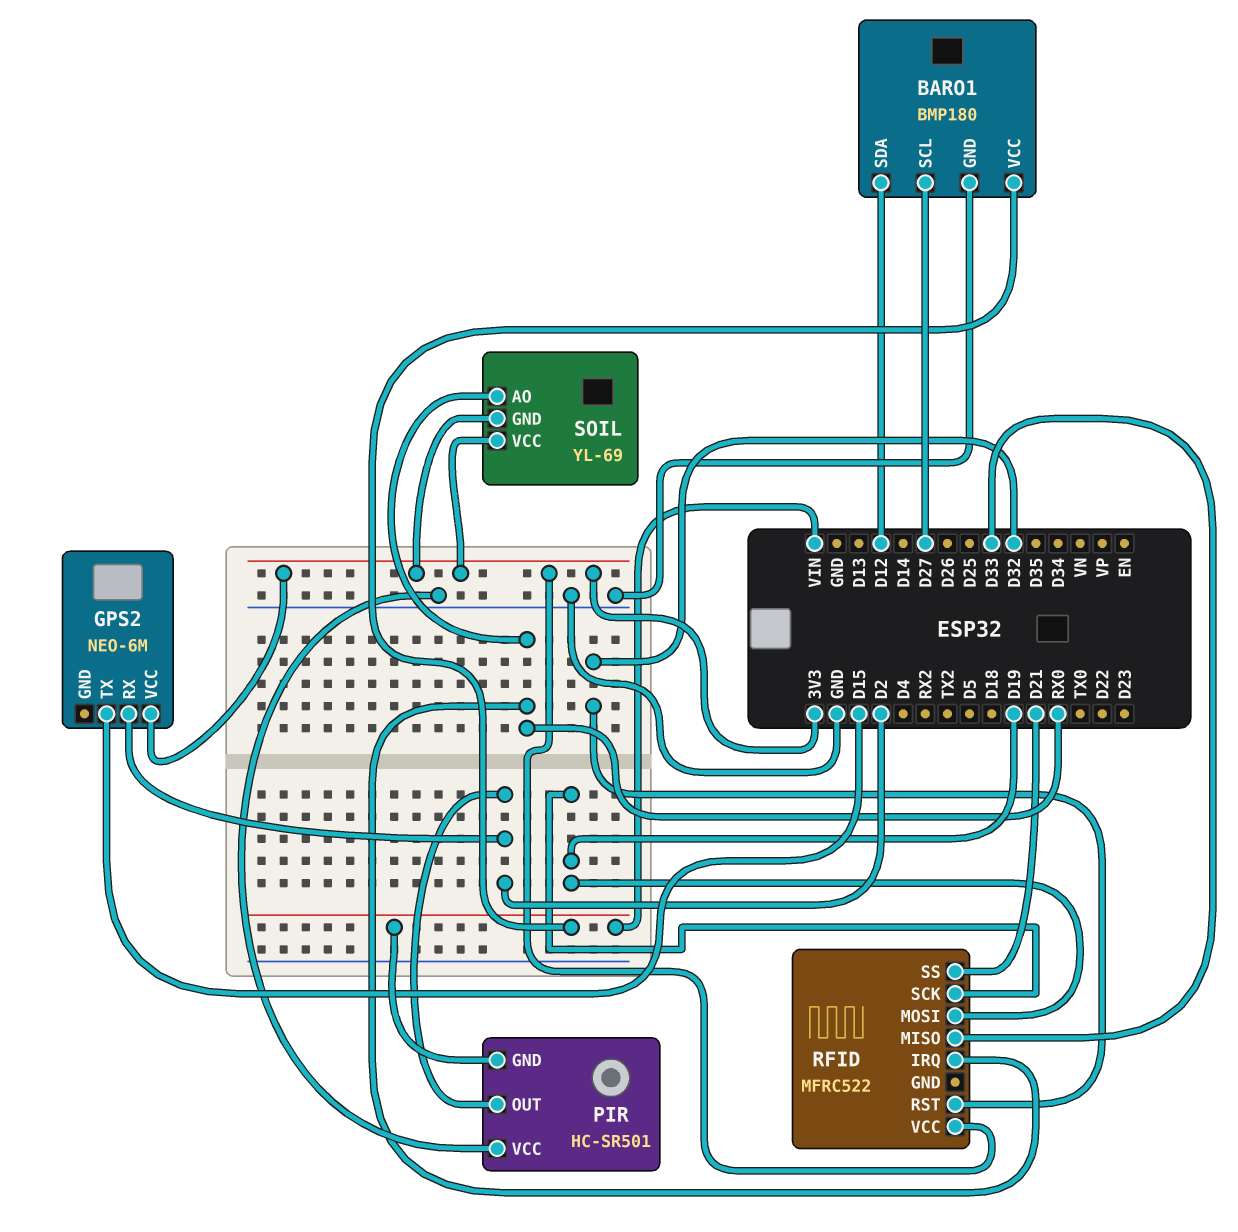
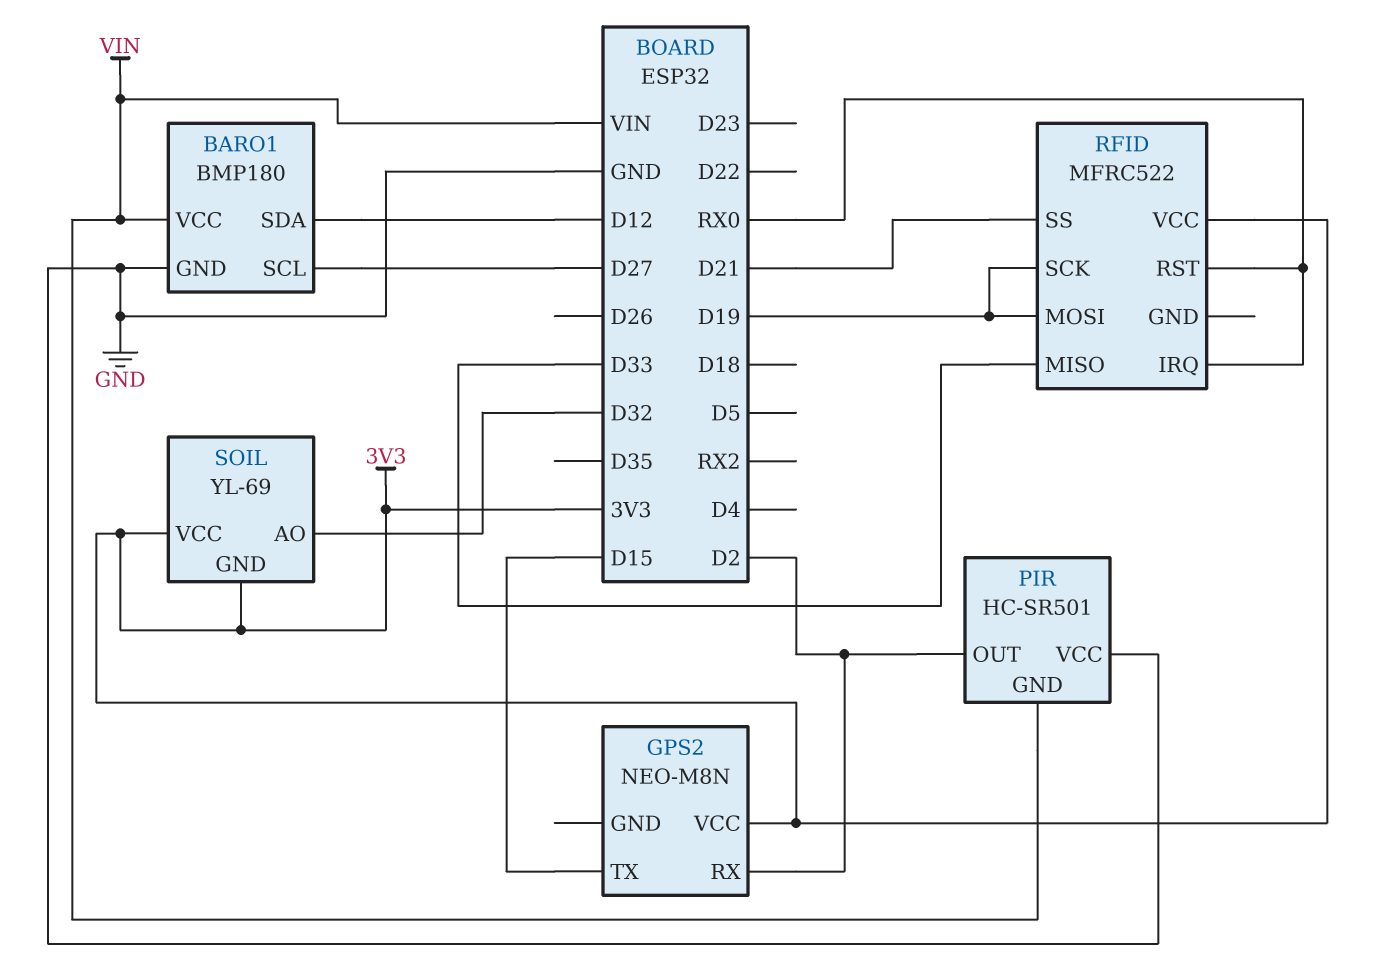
GPS2: NEO-6M -> NEO-M8N
RFID pin RST: D32 -> RX0
SOIL pin AO: RX0 -> D32

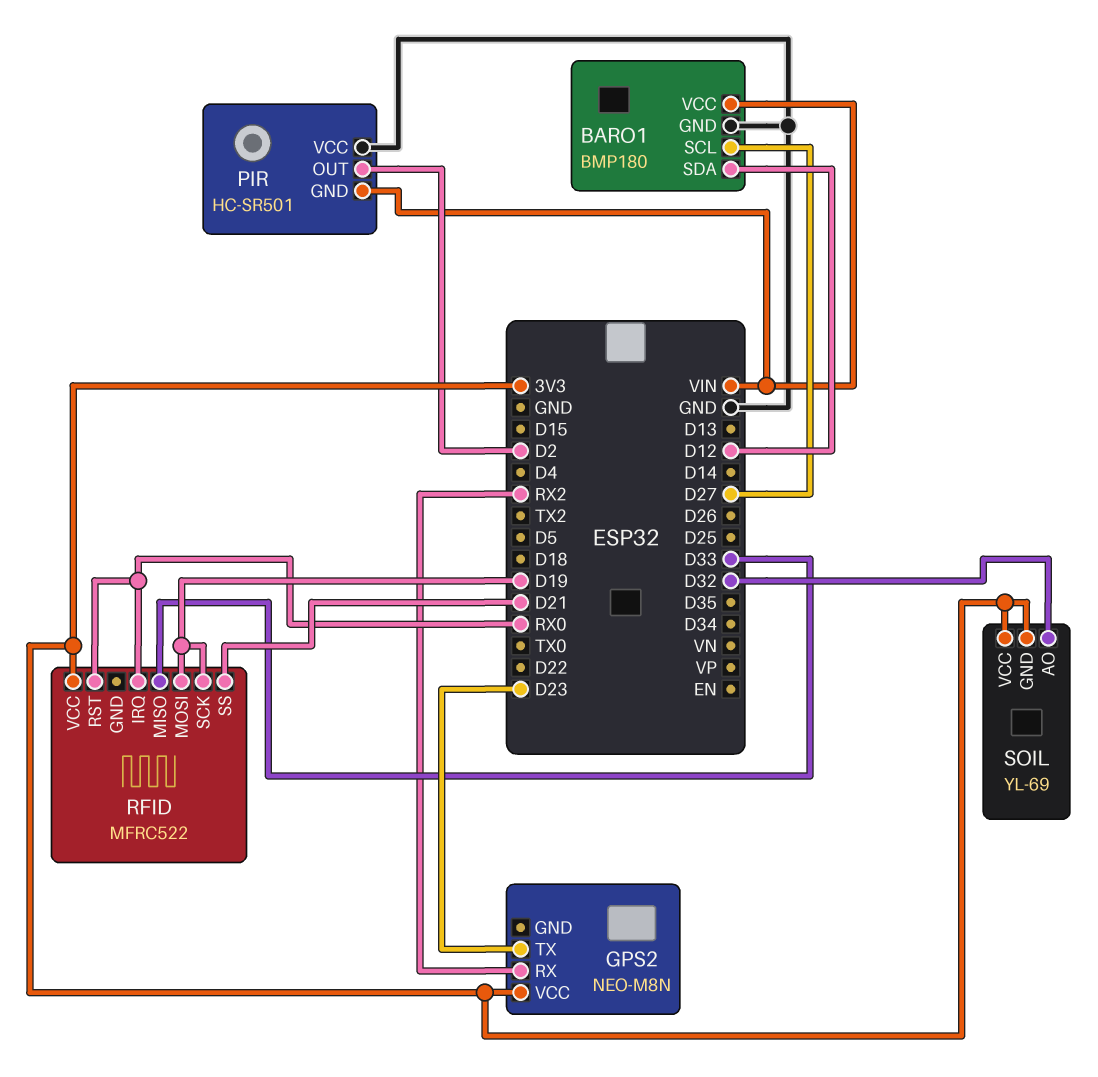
GPS2 pin RX: D2 -> RX2
GPS2 pin TX: D15 -> D23

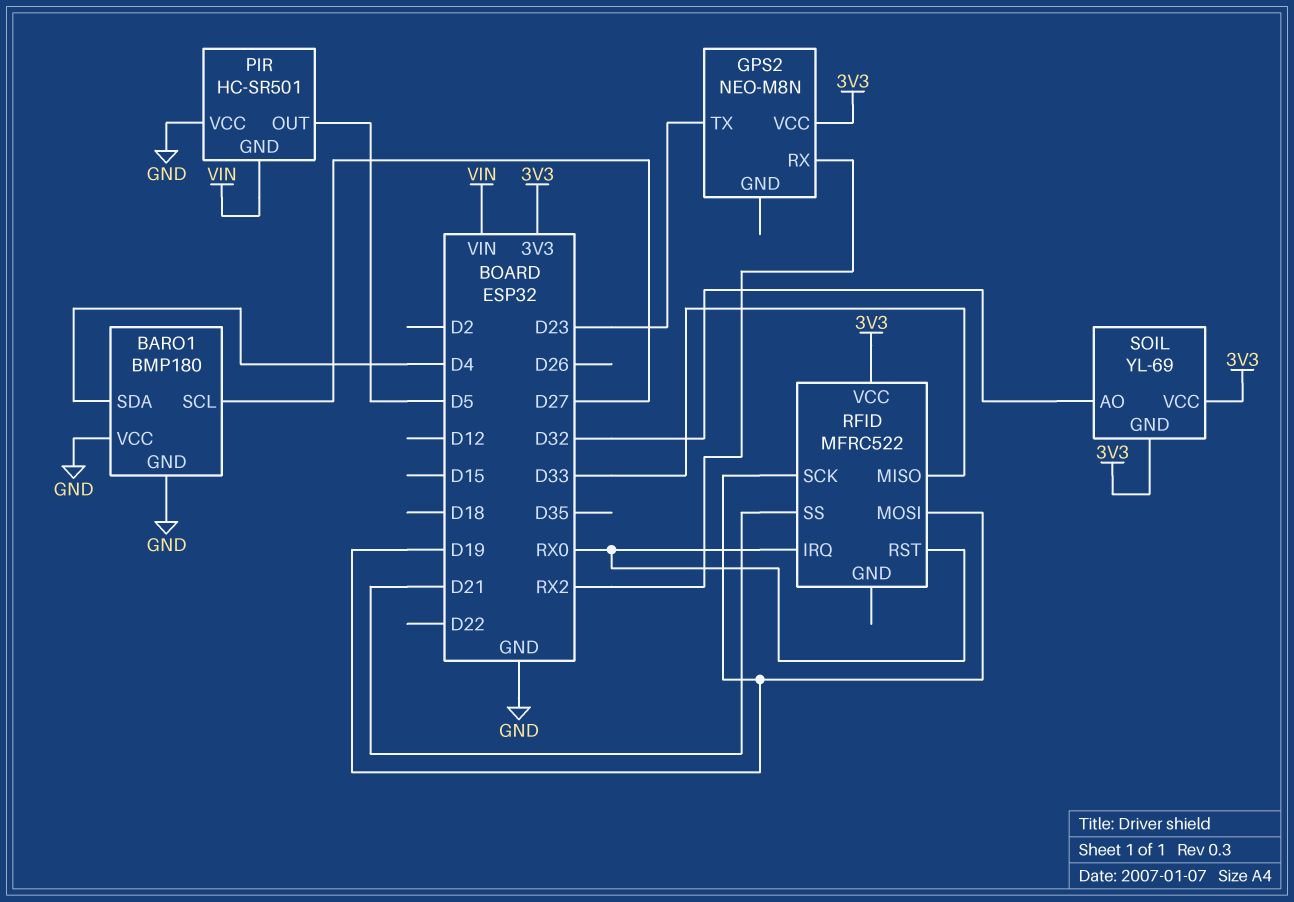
BARO1 pin SDA: D12 -> D4
BARO1 pin VCC: VIN -> GND
PIR pin OUT: D2 -> D5

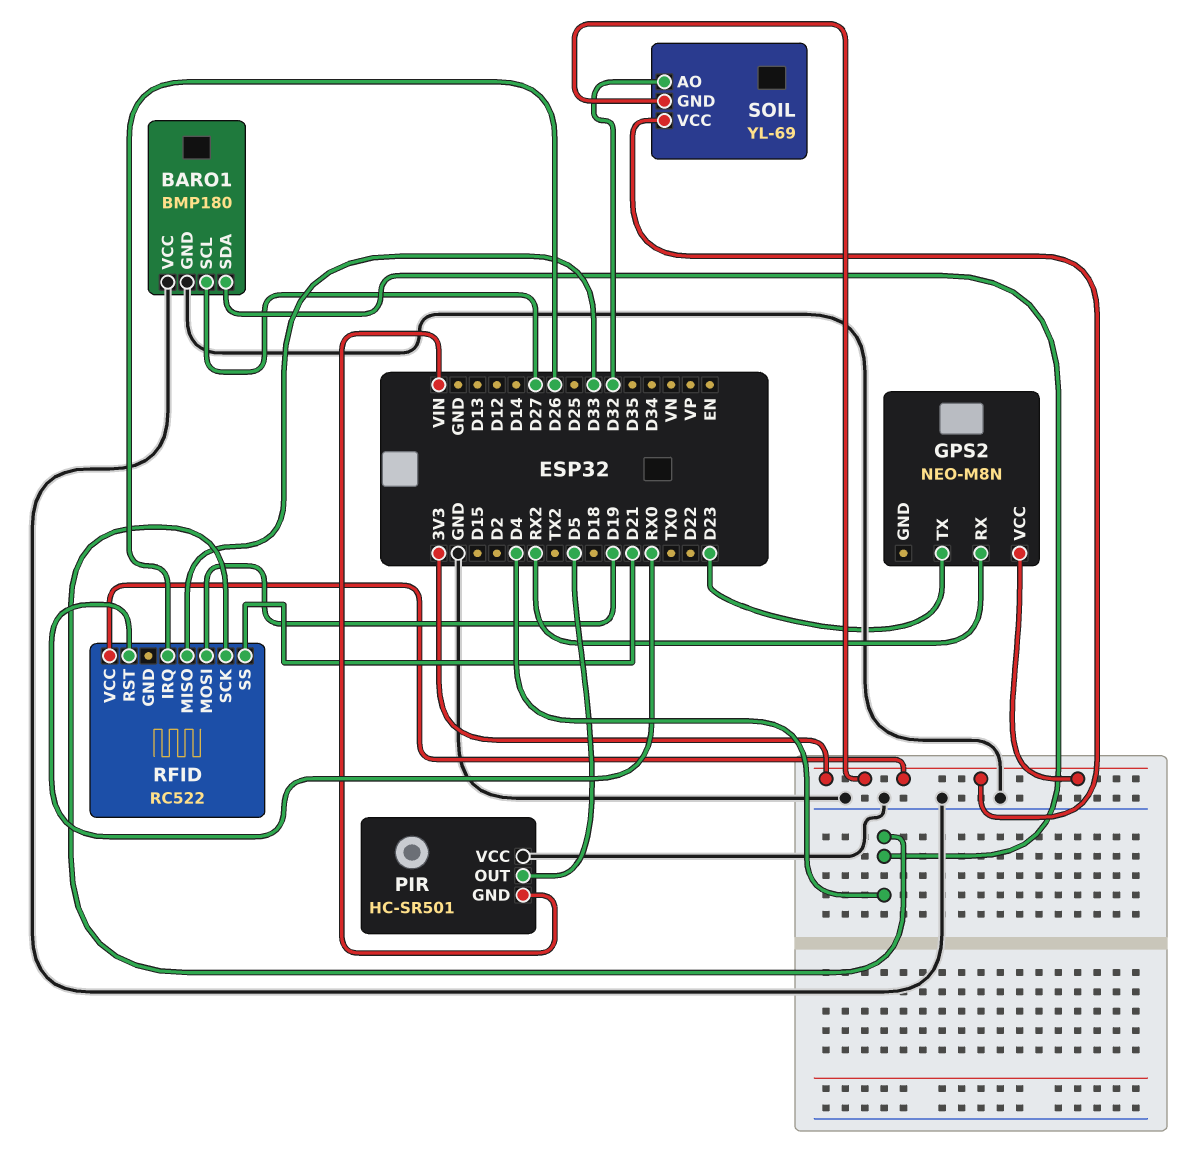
RFID: MFRC522 -> RC522
RFID pin IRQ: RX0 -> D26
RFID pin SCK: D19 -> D4

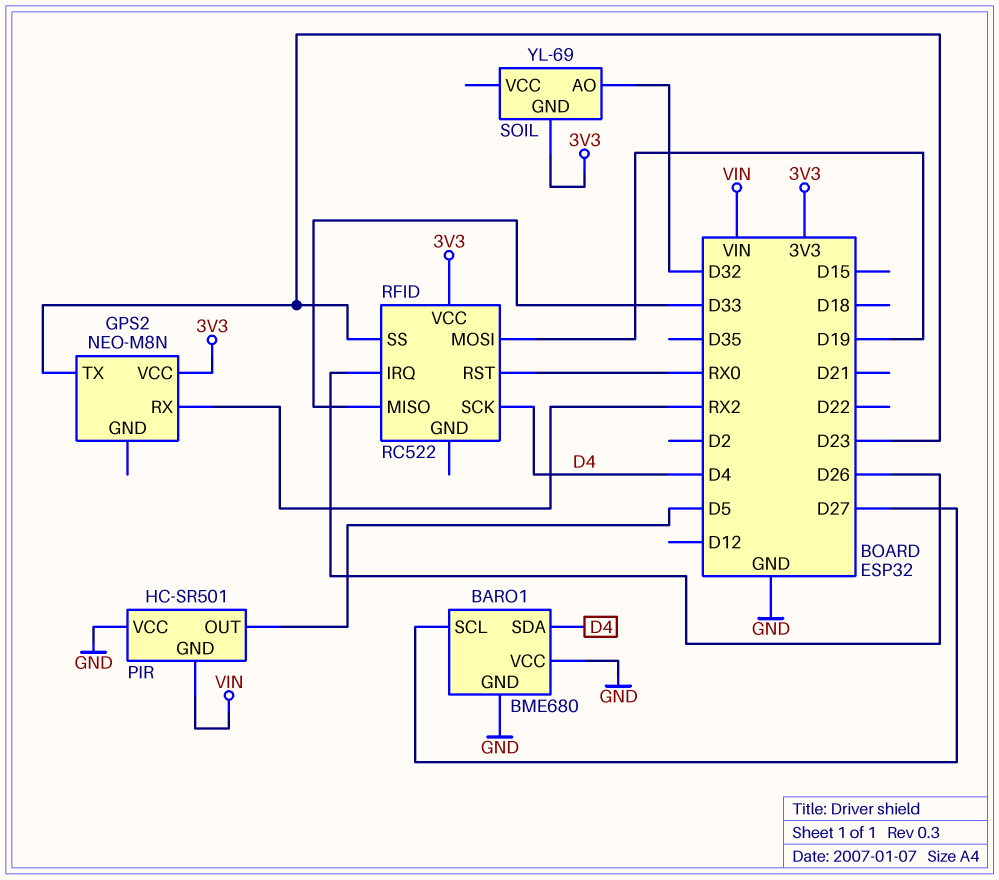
BARO1: BMP180 -> BME680
RFID pin SS: D21 -> D23
SOIL pin VCC: 3V3 -> none

